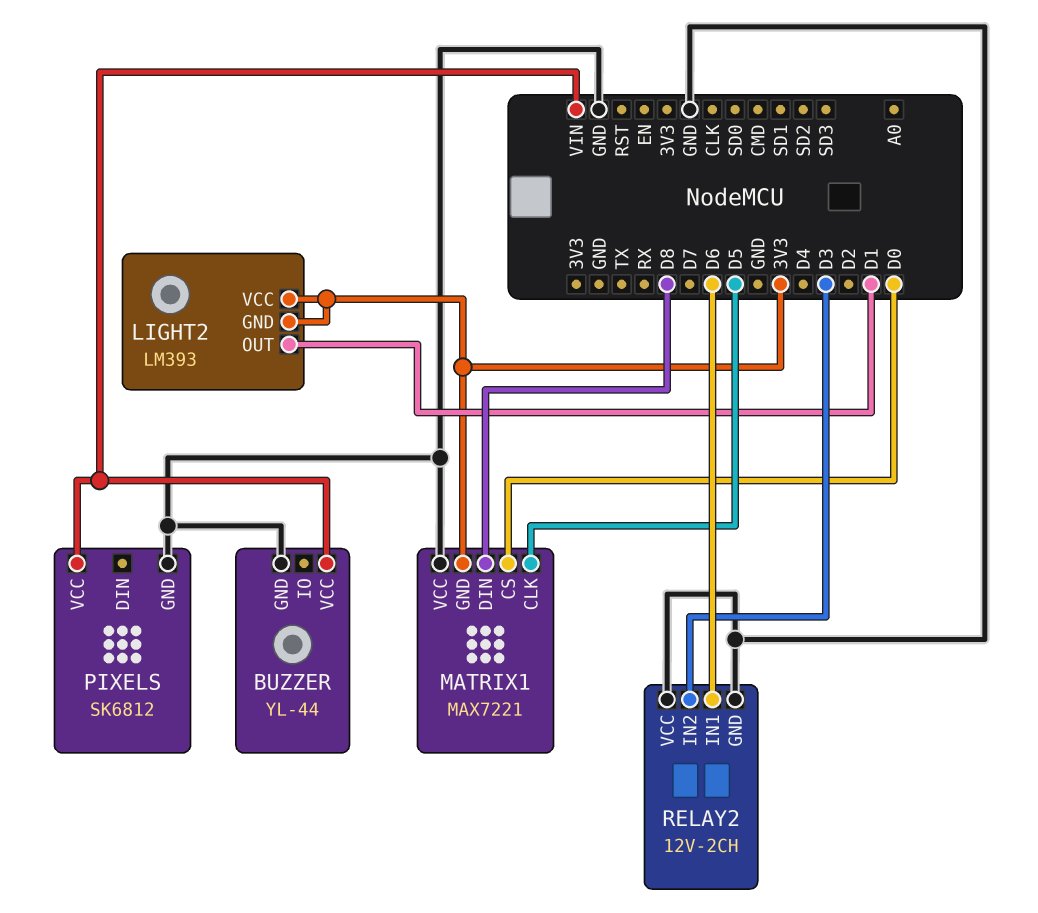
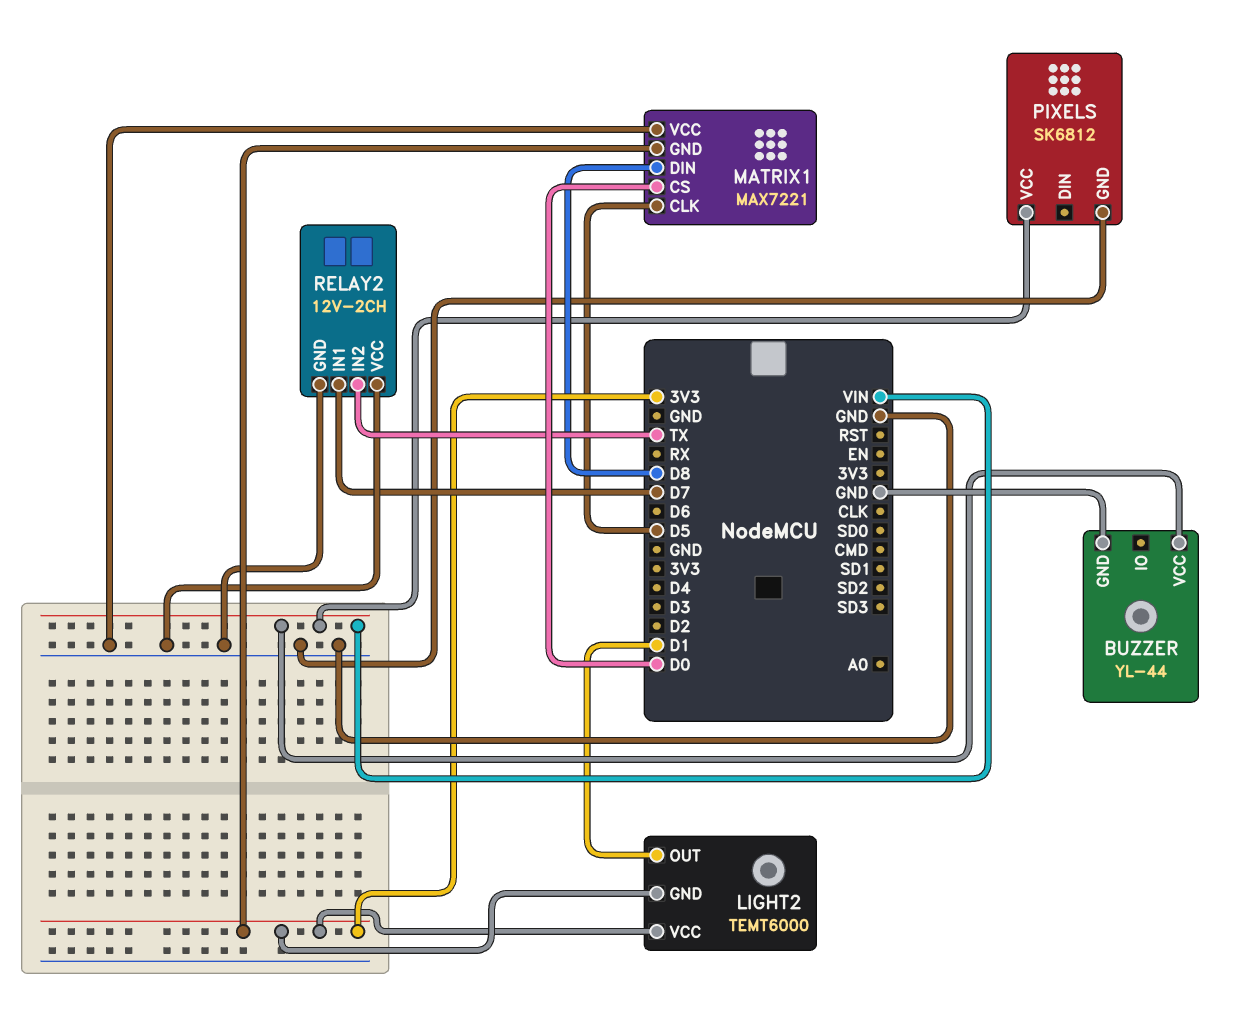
LIGHT2: LM393 -> TEMT6000
RELAY2 pin IN1: D6 -> D7
RELAY2 pin IN2: D3 -> TX

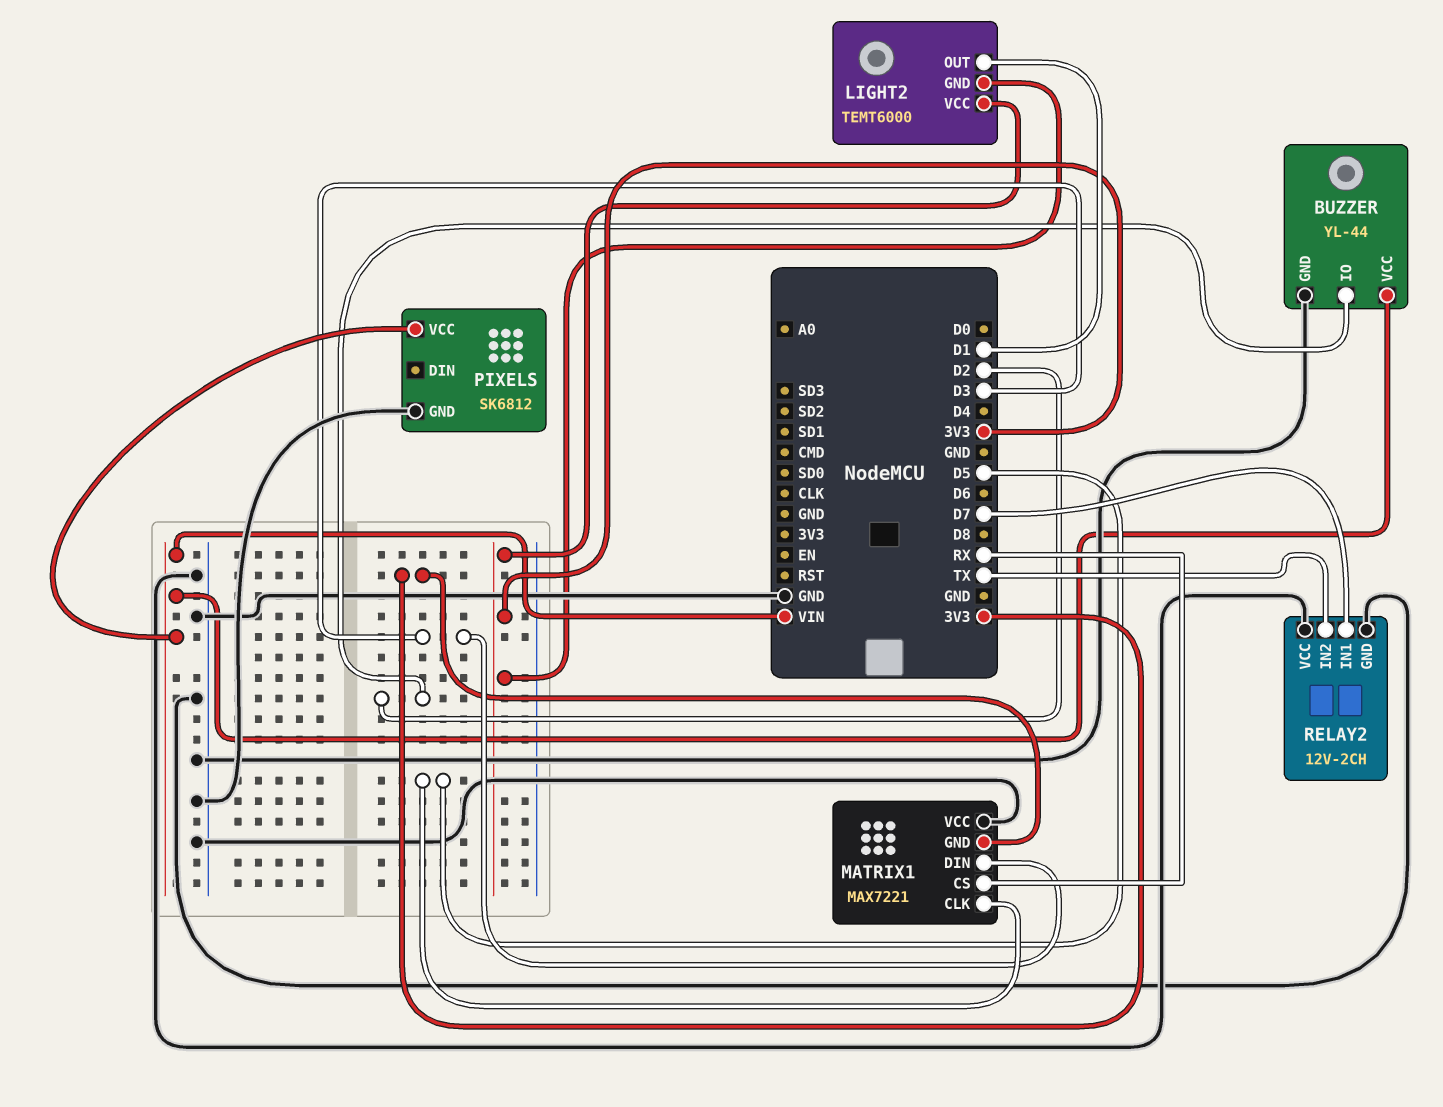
BUZZER pin IO: none -> D2
MATRIX1 pin CS: D0 -> RX
MATRIX1 pin DIN: D8 -> D3

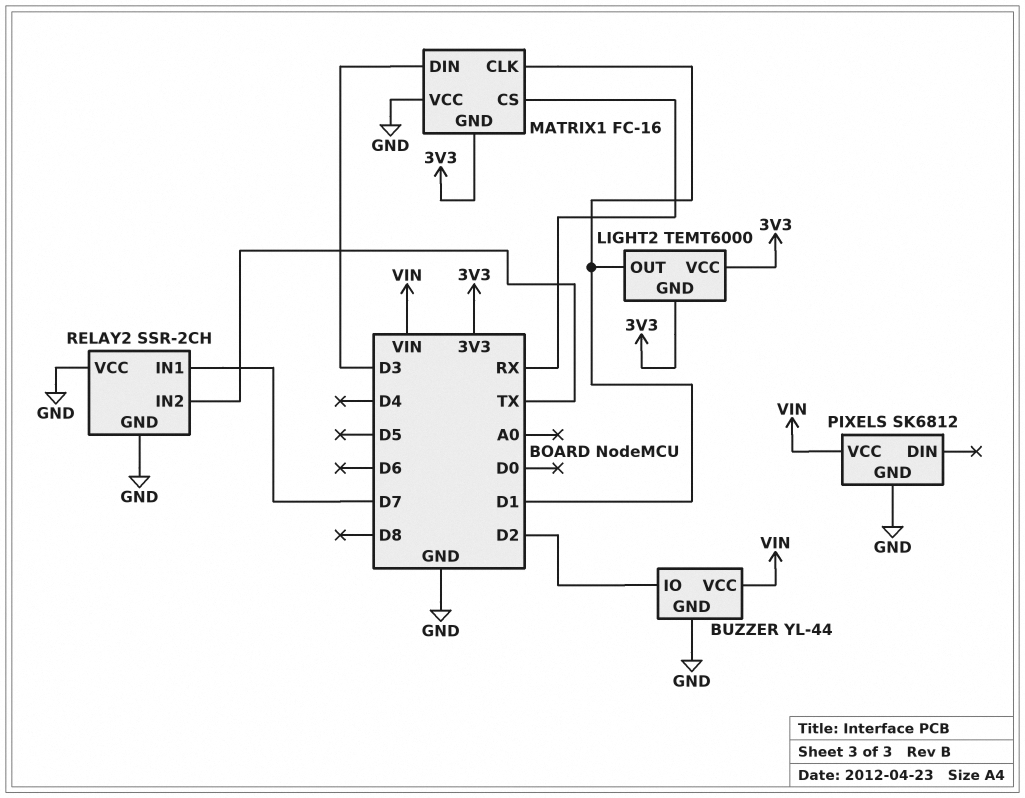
MATRIX1: MAX7221 -> FC-16
MATRIX1 pin CLK: D5 -> D1
RELAY2: 12V-2CH -> SSR-2CH

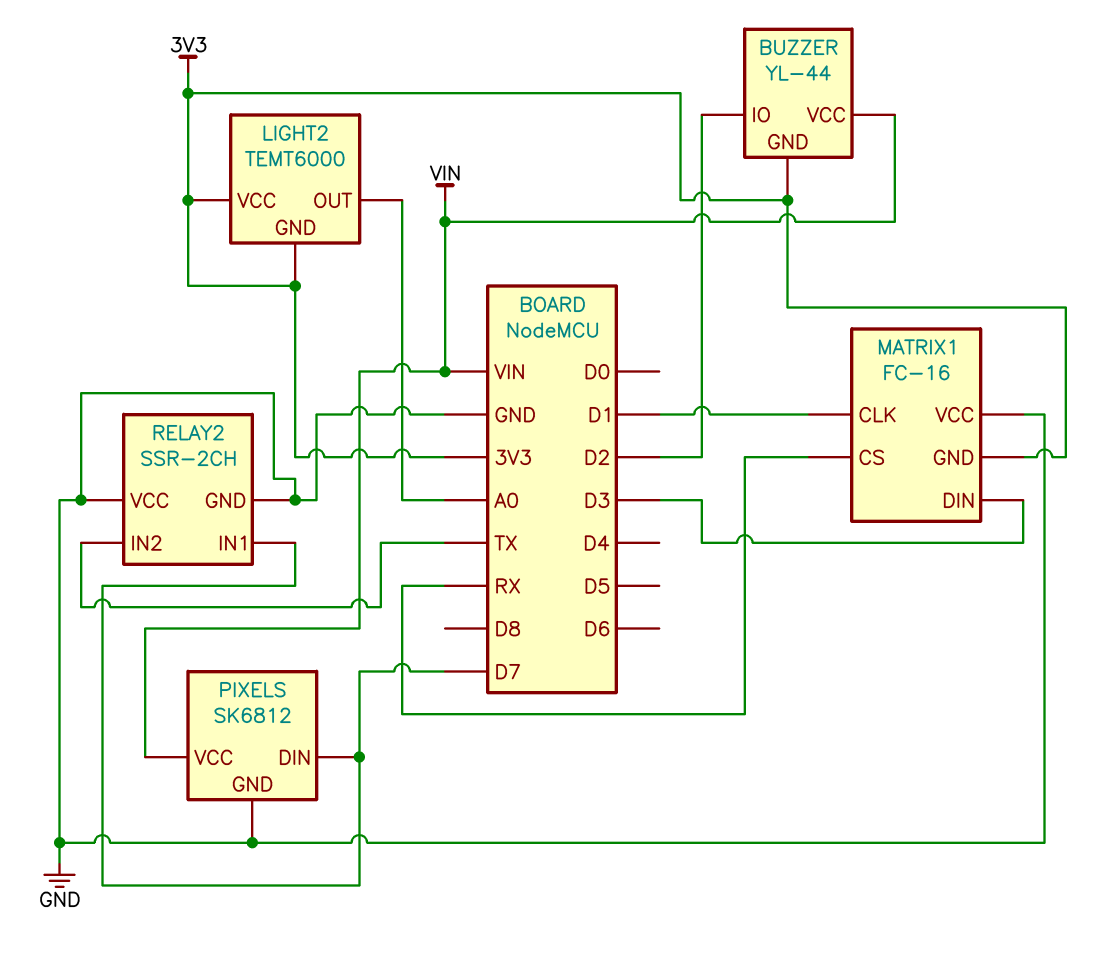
BUZZER pin GND: GND -> 3V3
LIGHT2 pin OUT: D1 -> A0
PIXELS pin DIN: none -> D7

